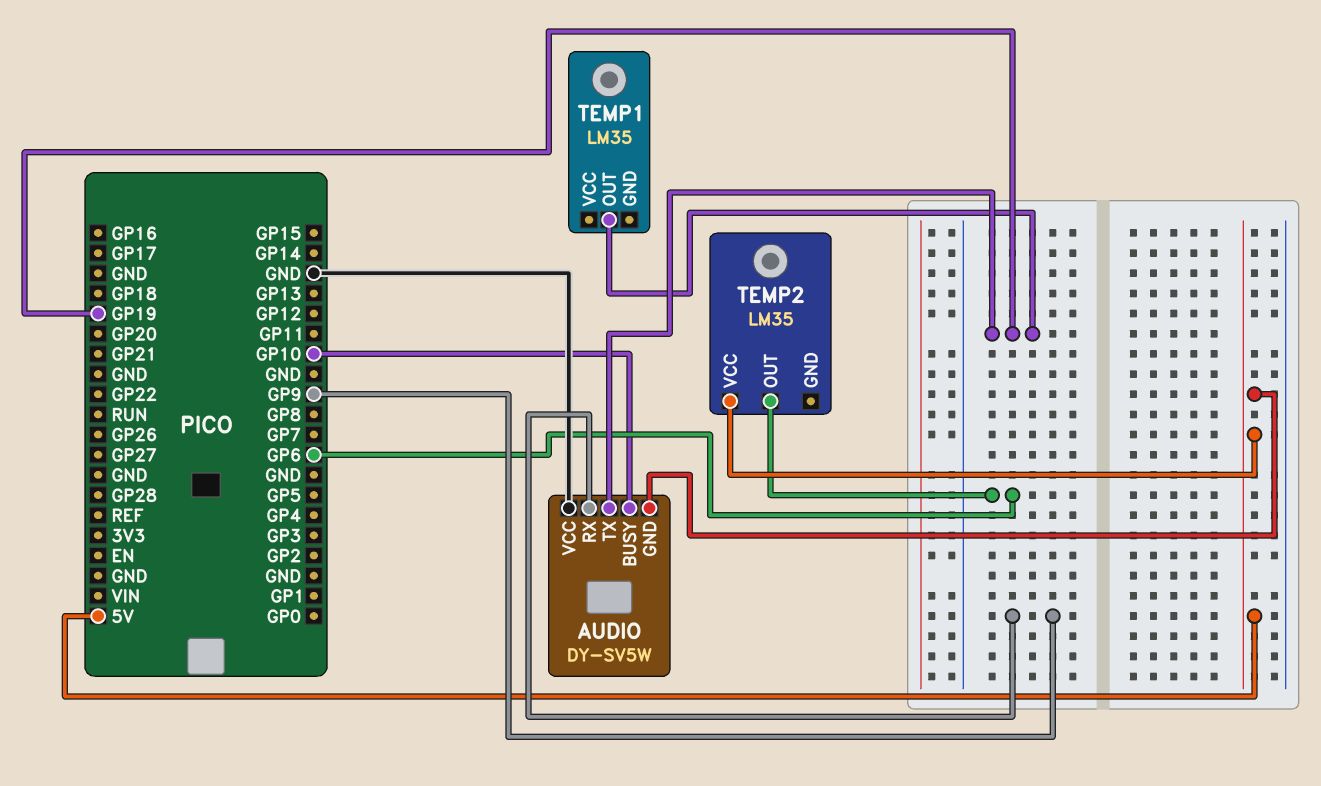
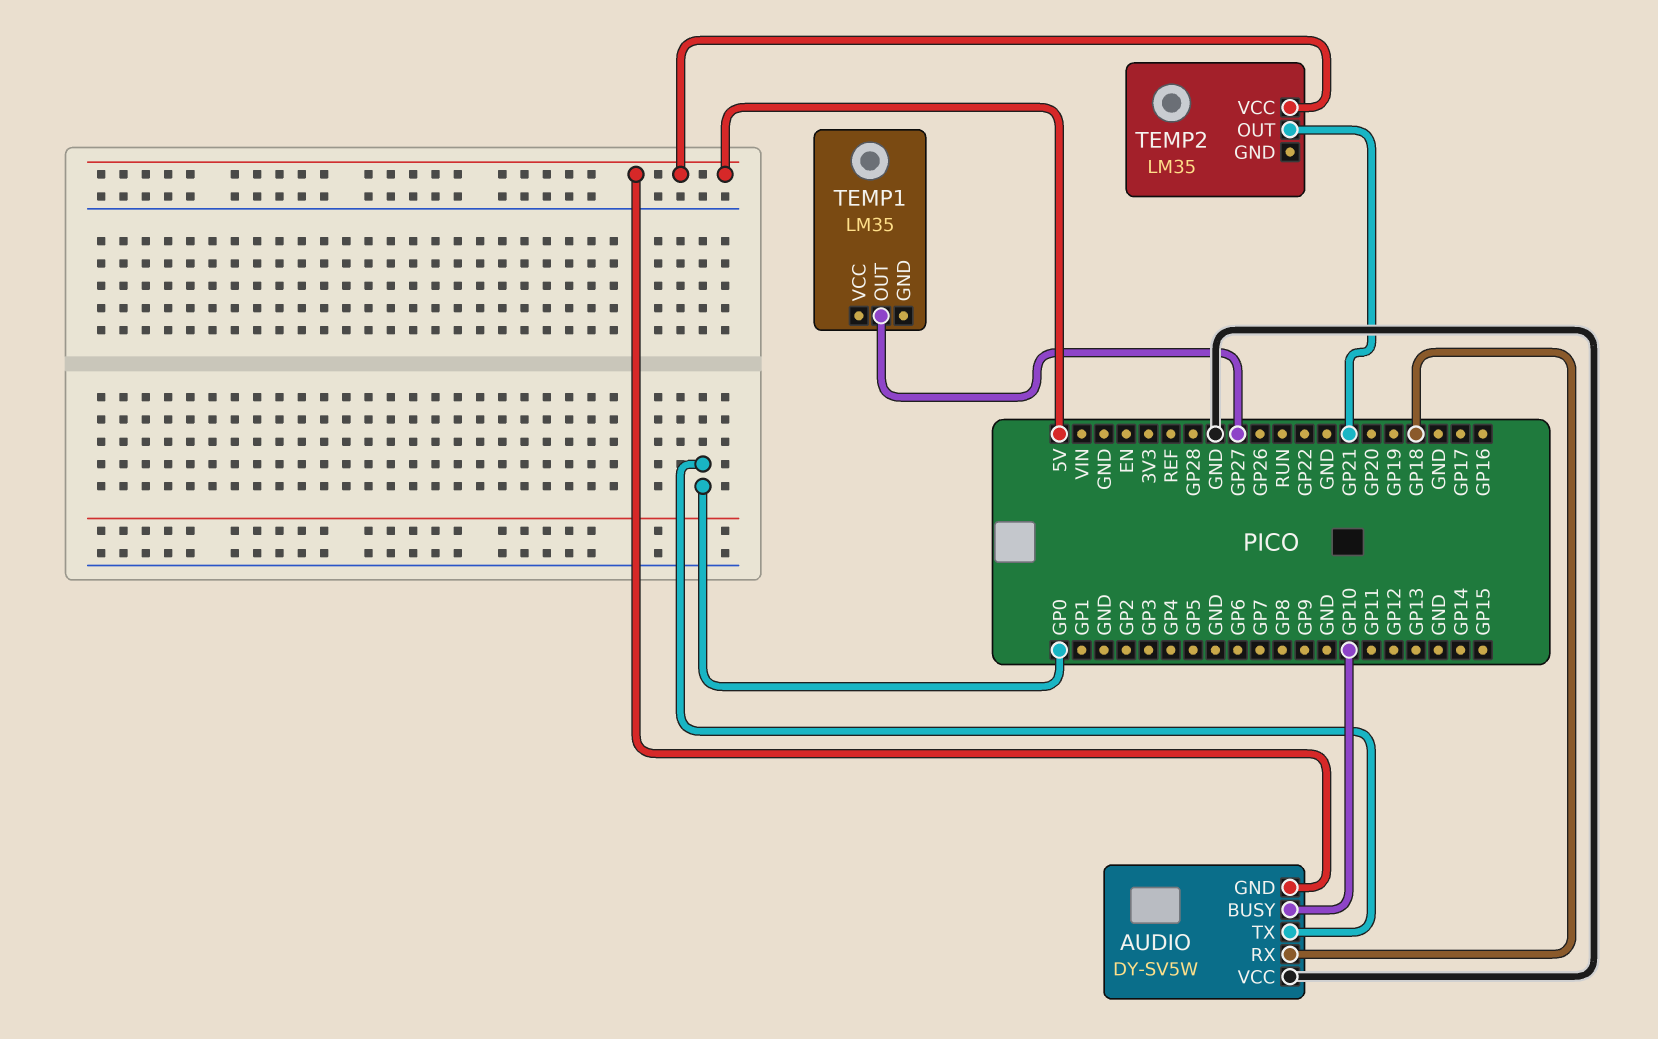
AUDIO pin RX: GP9 -> GP18
AUDIO pin TX: GP19 -> GP0
TEMP1 pin OUT: GP19 -> GP27
TEMP2 pin OUT: GP6 -> GP21

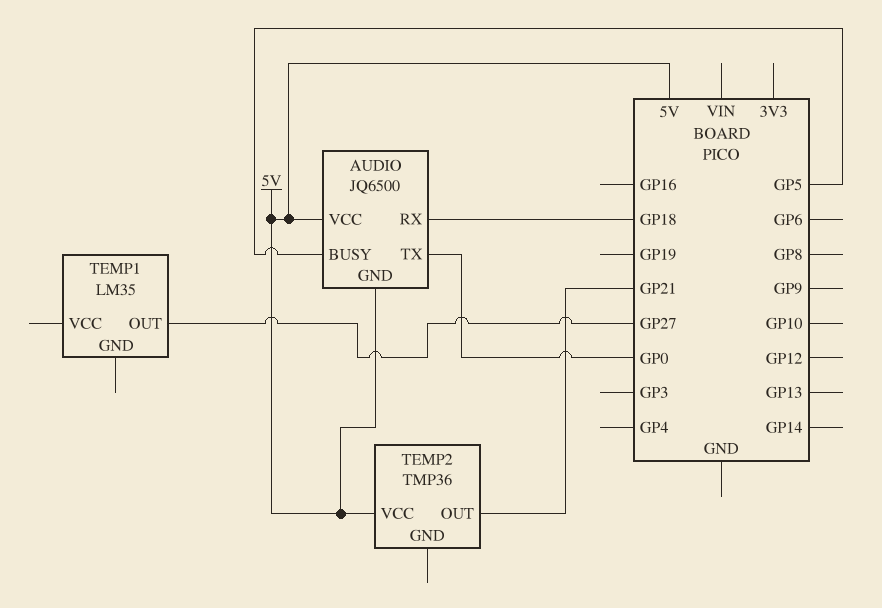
AUDIO: DY-SV5W -> JQ6500
AUDIO pin BUSY: GP10 -> GP5
AUDIO pin VCC: GND -> 5V
TEMP2: LM35 -> TMP36

